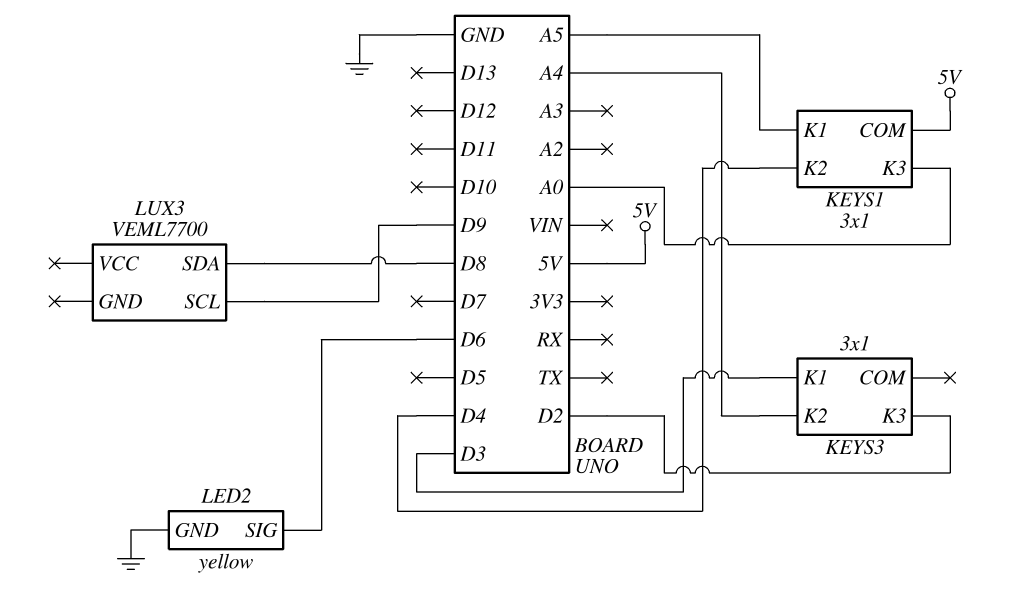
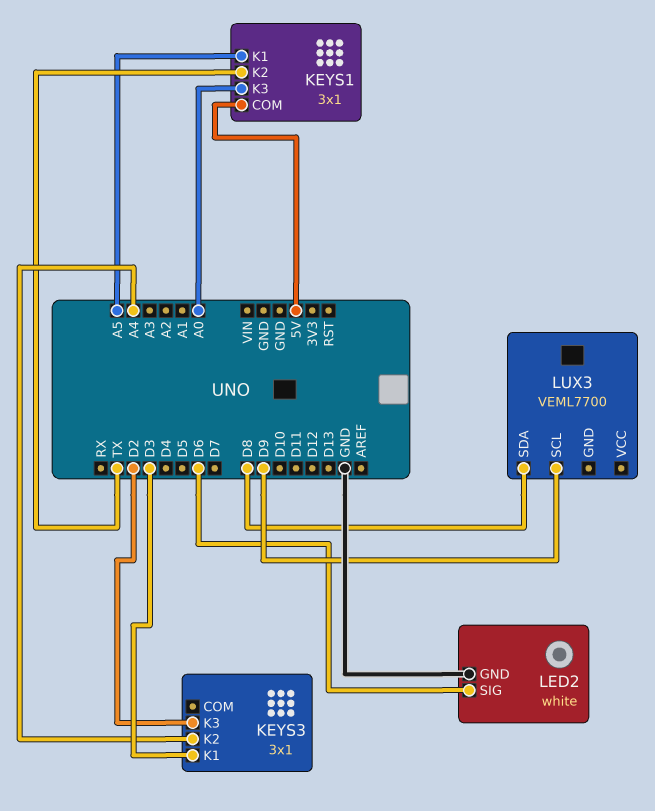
KEYS1 pin K2: D4 -> TX
LED2: yellow -> white

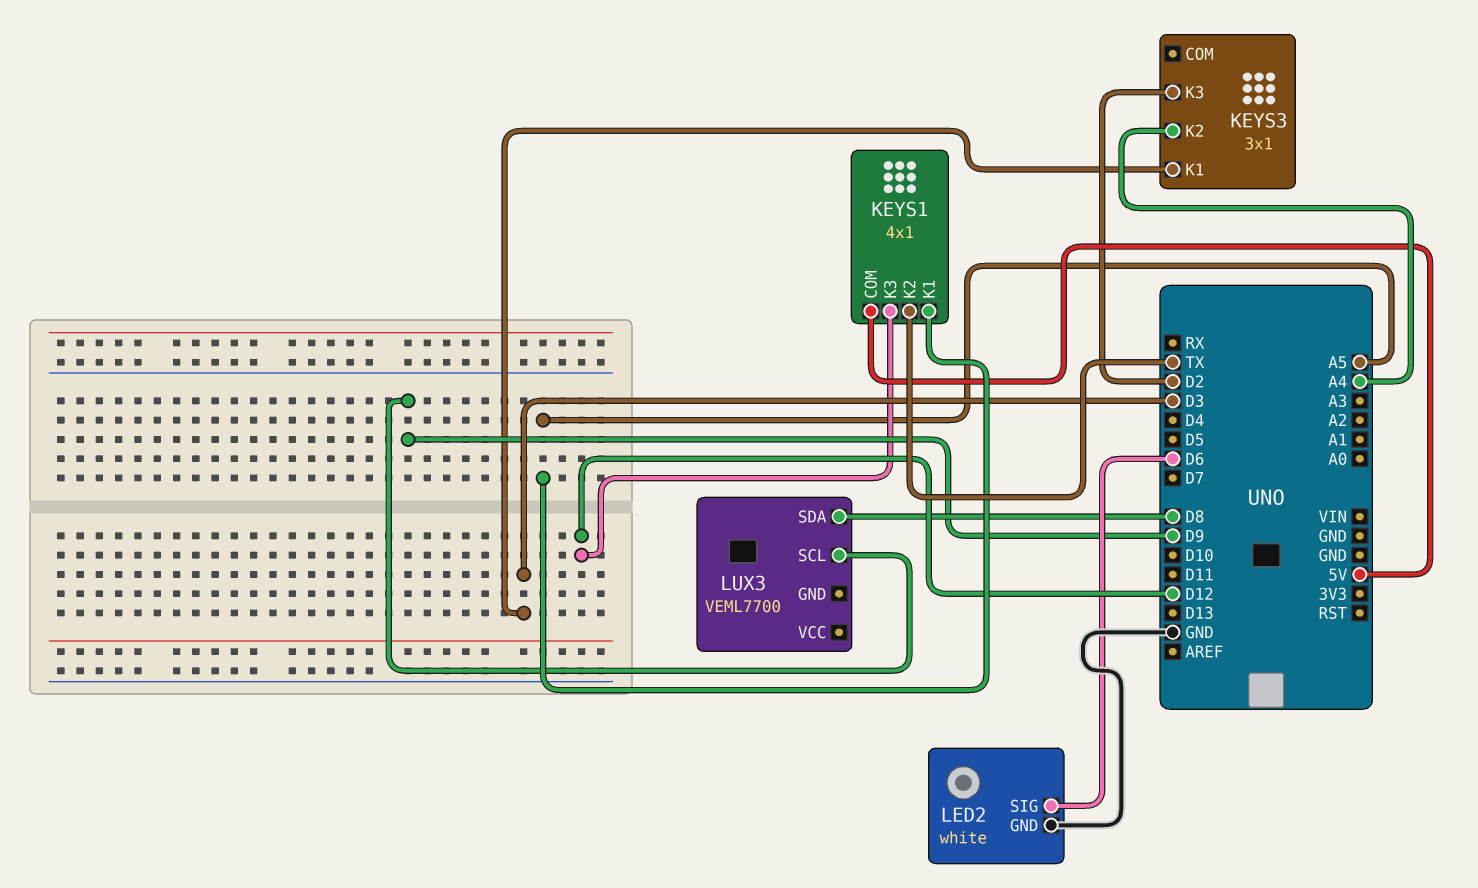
KEYS1: 3x1 -> 4x1
KEYS1 pin K3: A0 -> D12

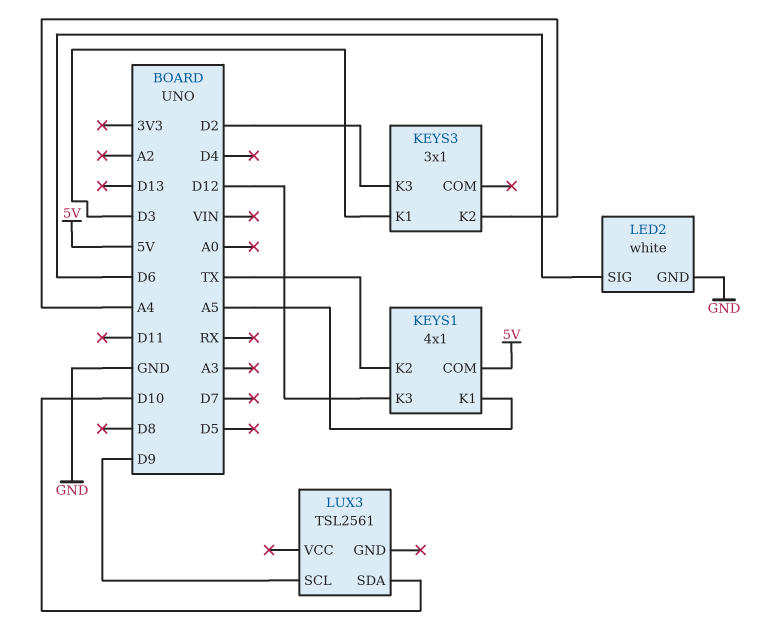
LUX3: VEML7700 -> TSL2561
LUX3 pin SDA: D8 -> D10

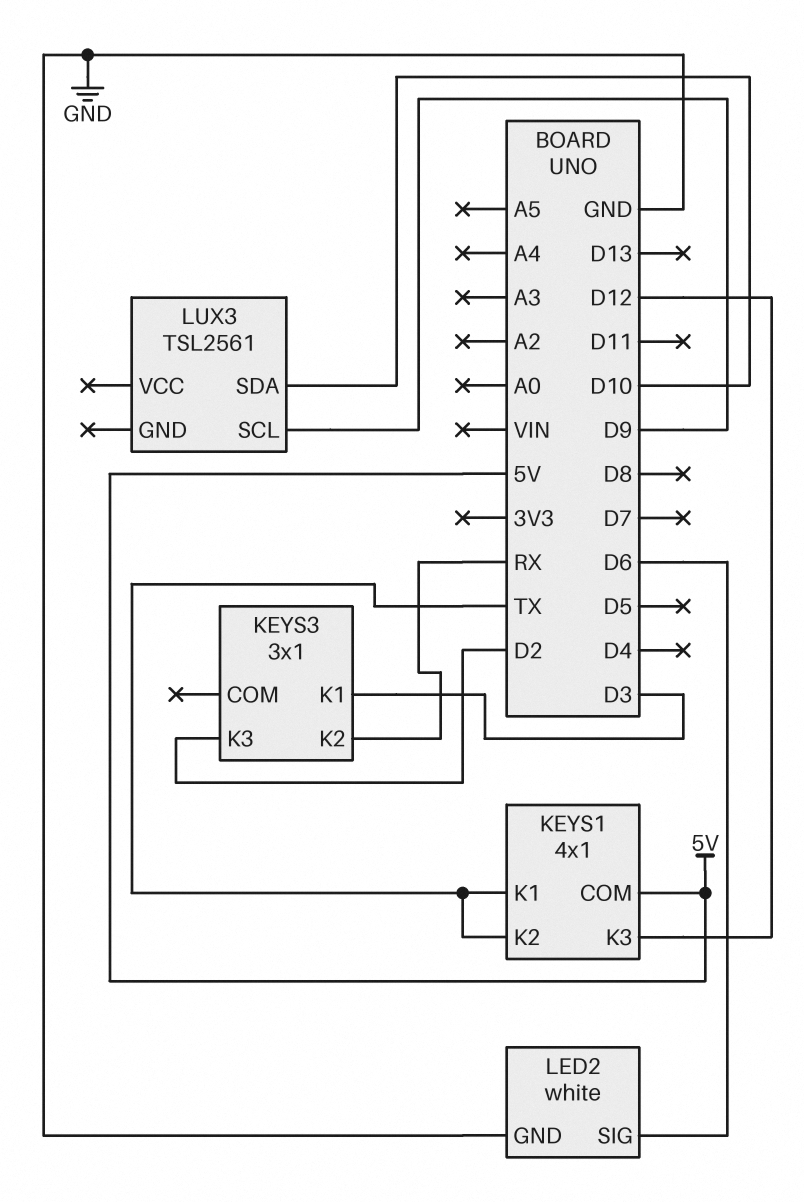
KEYS1 pin K1: A5 -> TX
KEYS3 pin K2: A4 -> RX

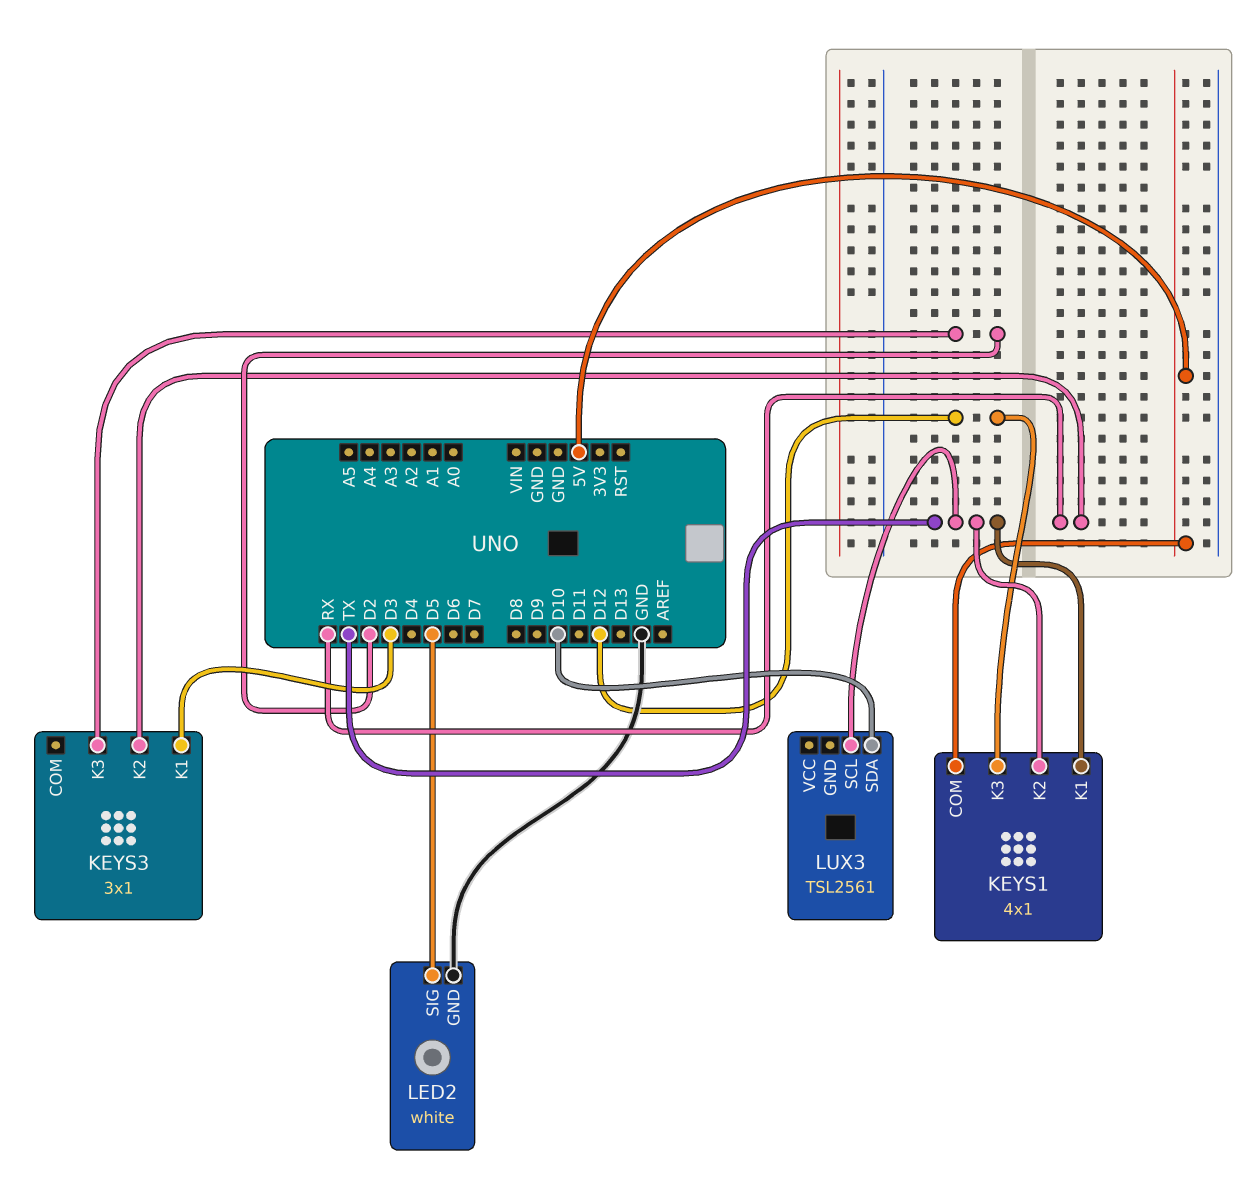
LED2 pin SIG: D6 -> D5
LUX3 pin SCL: D9 -> TX

